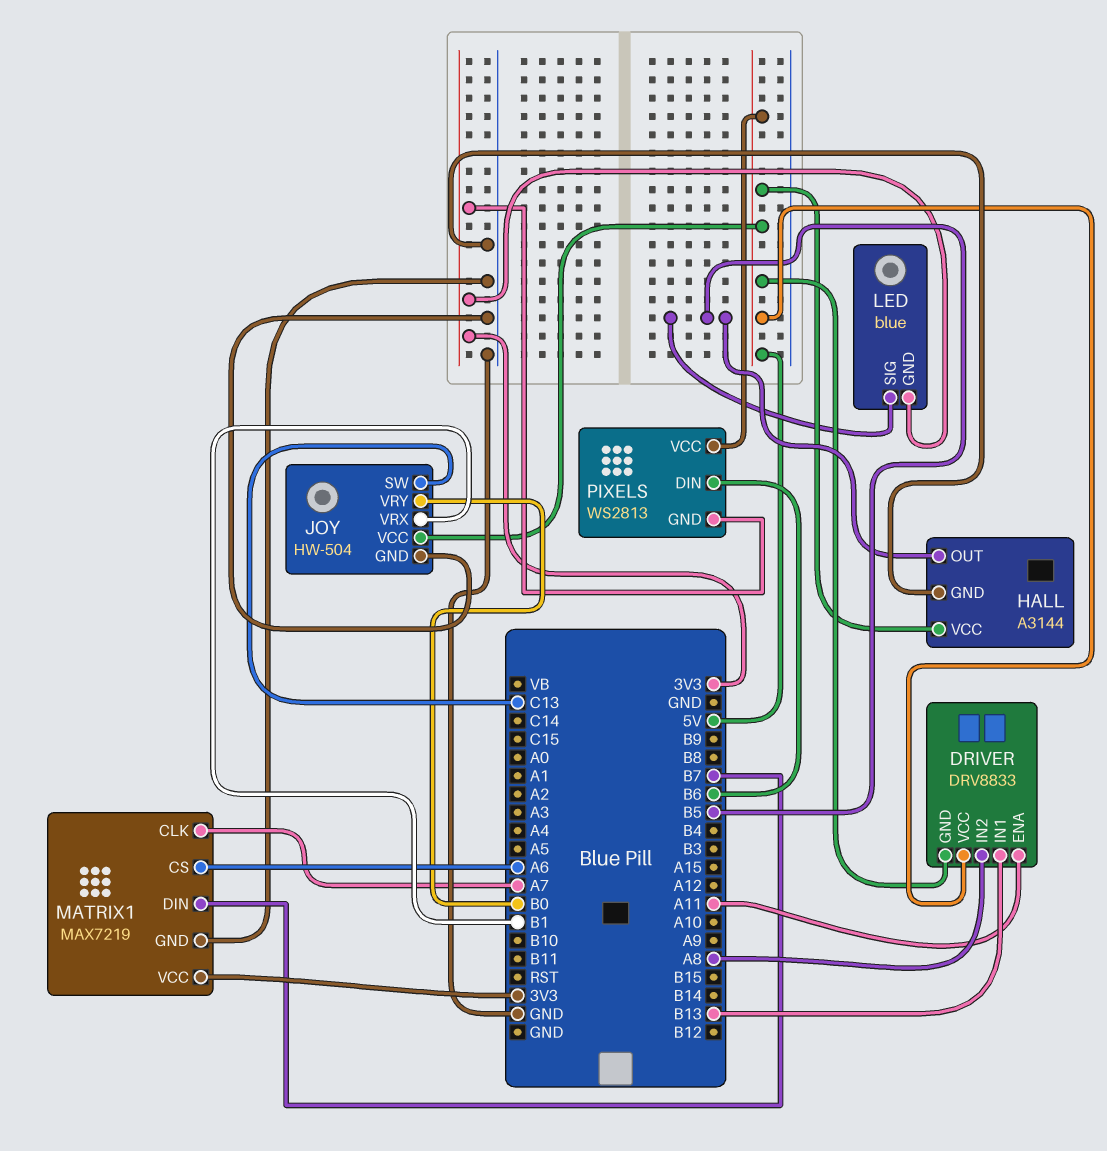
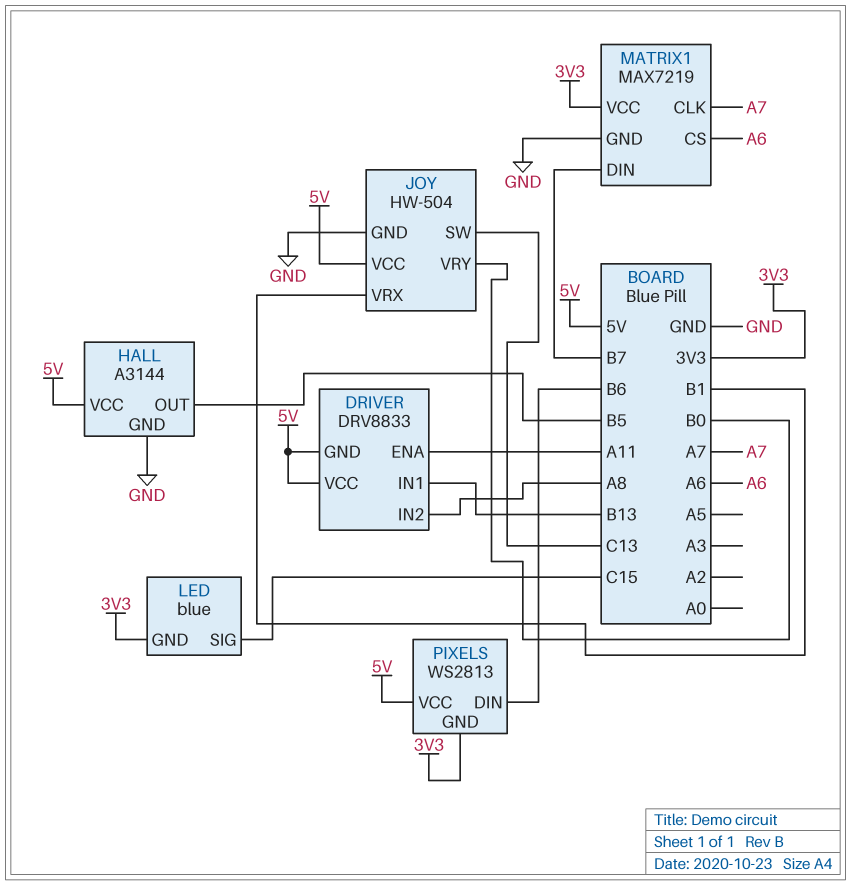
LED pin SIG: B5 -> C15

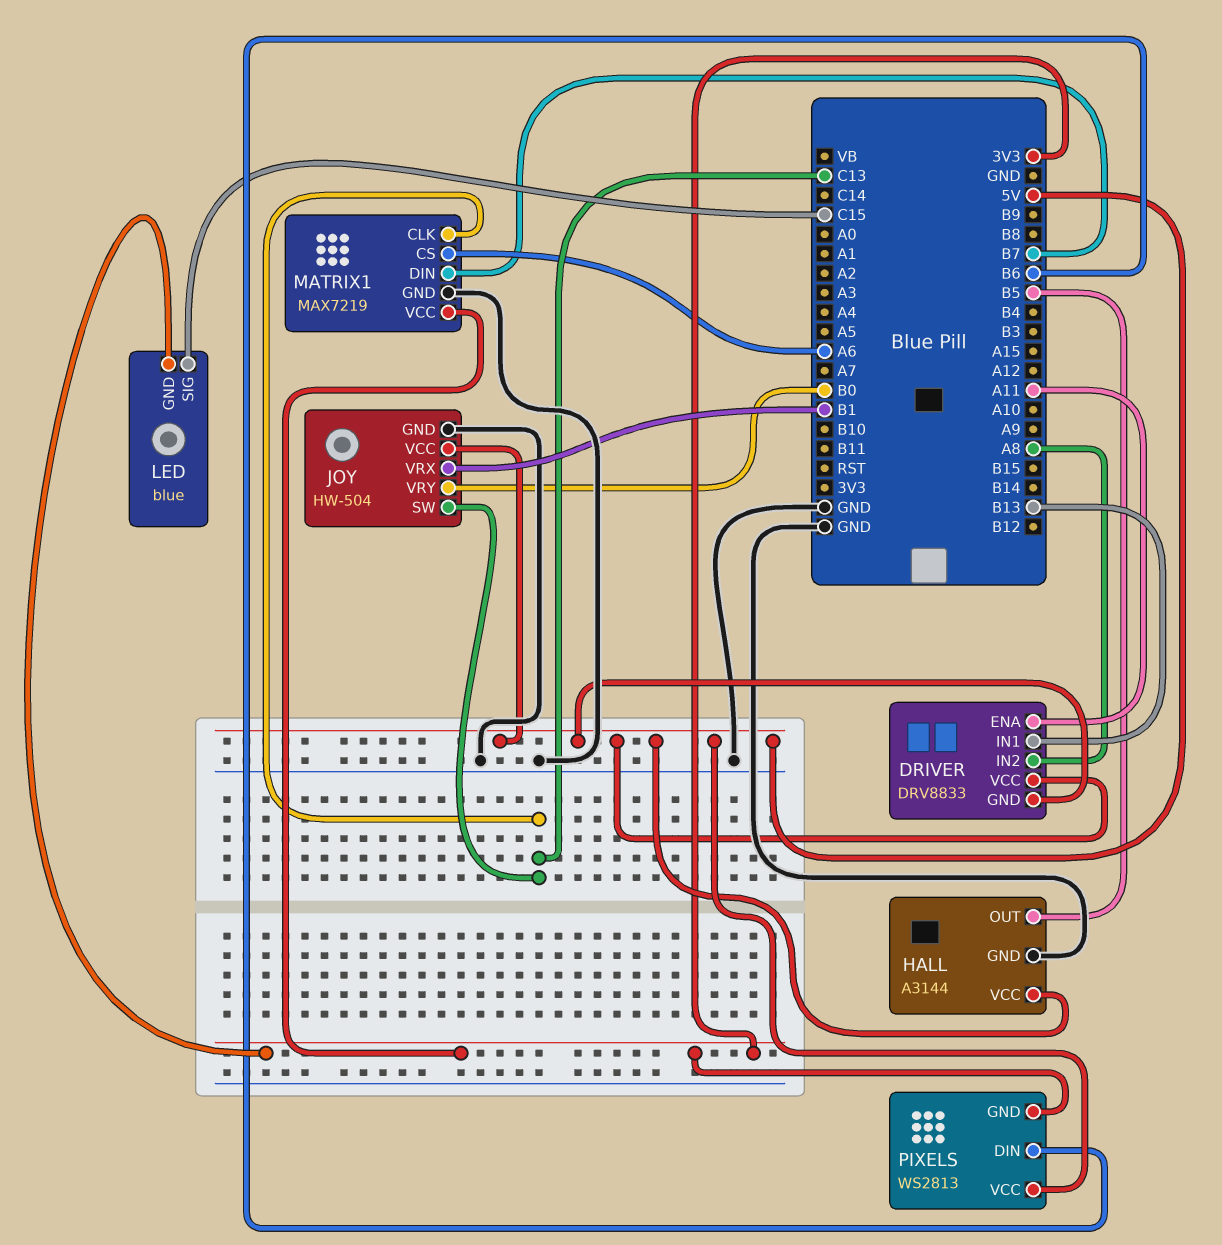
MATRIX1 pin CLK: A7 -> C13

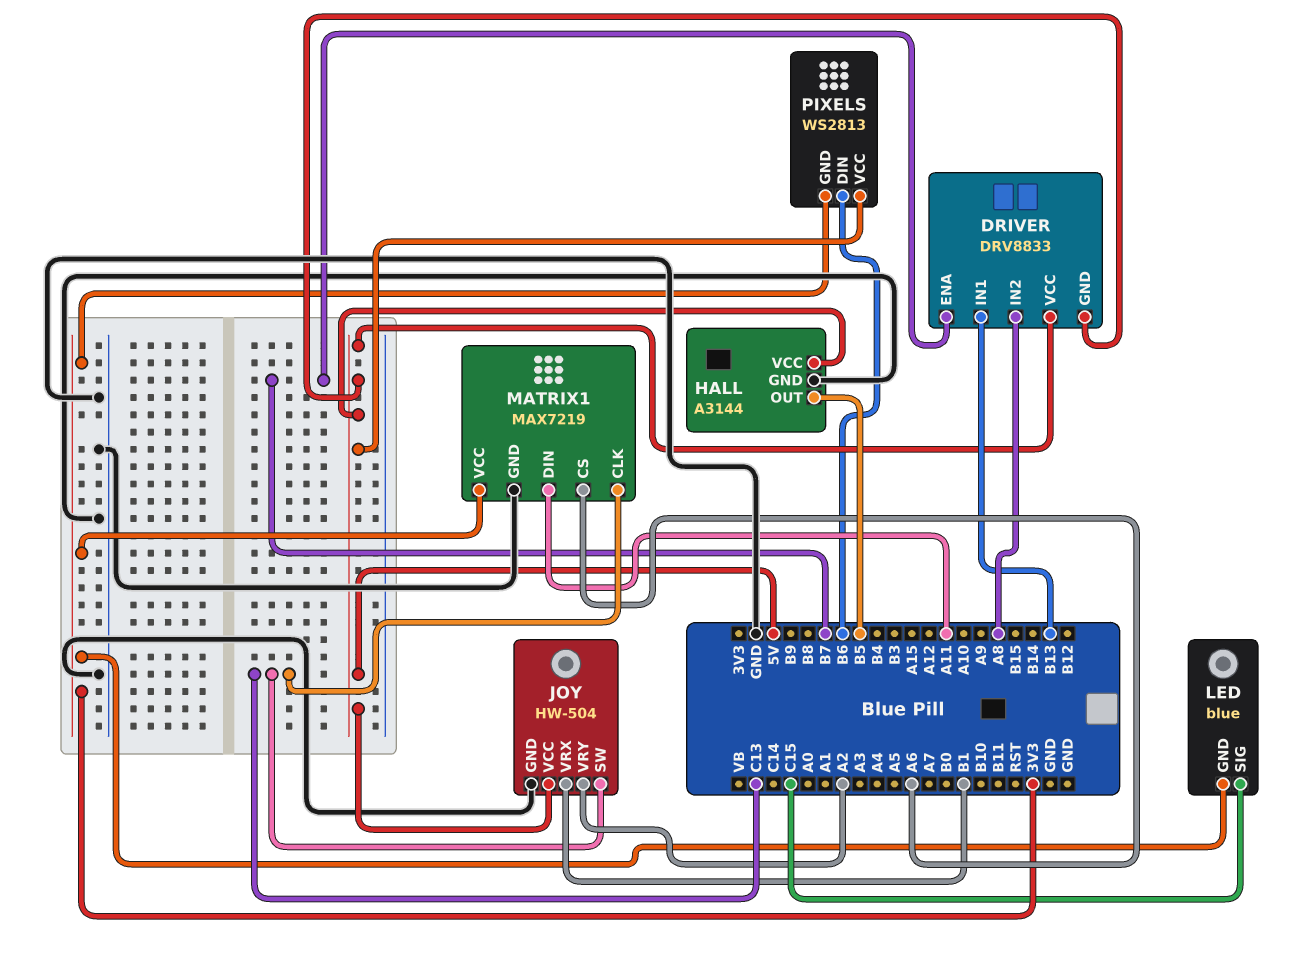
DRIVER pin ENA: A11 -> B7
JOY pin VRY: B0 -> A2
MATRIX1 pin DIN: B7 -> A11

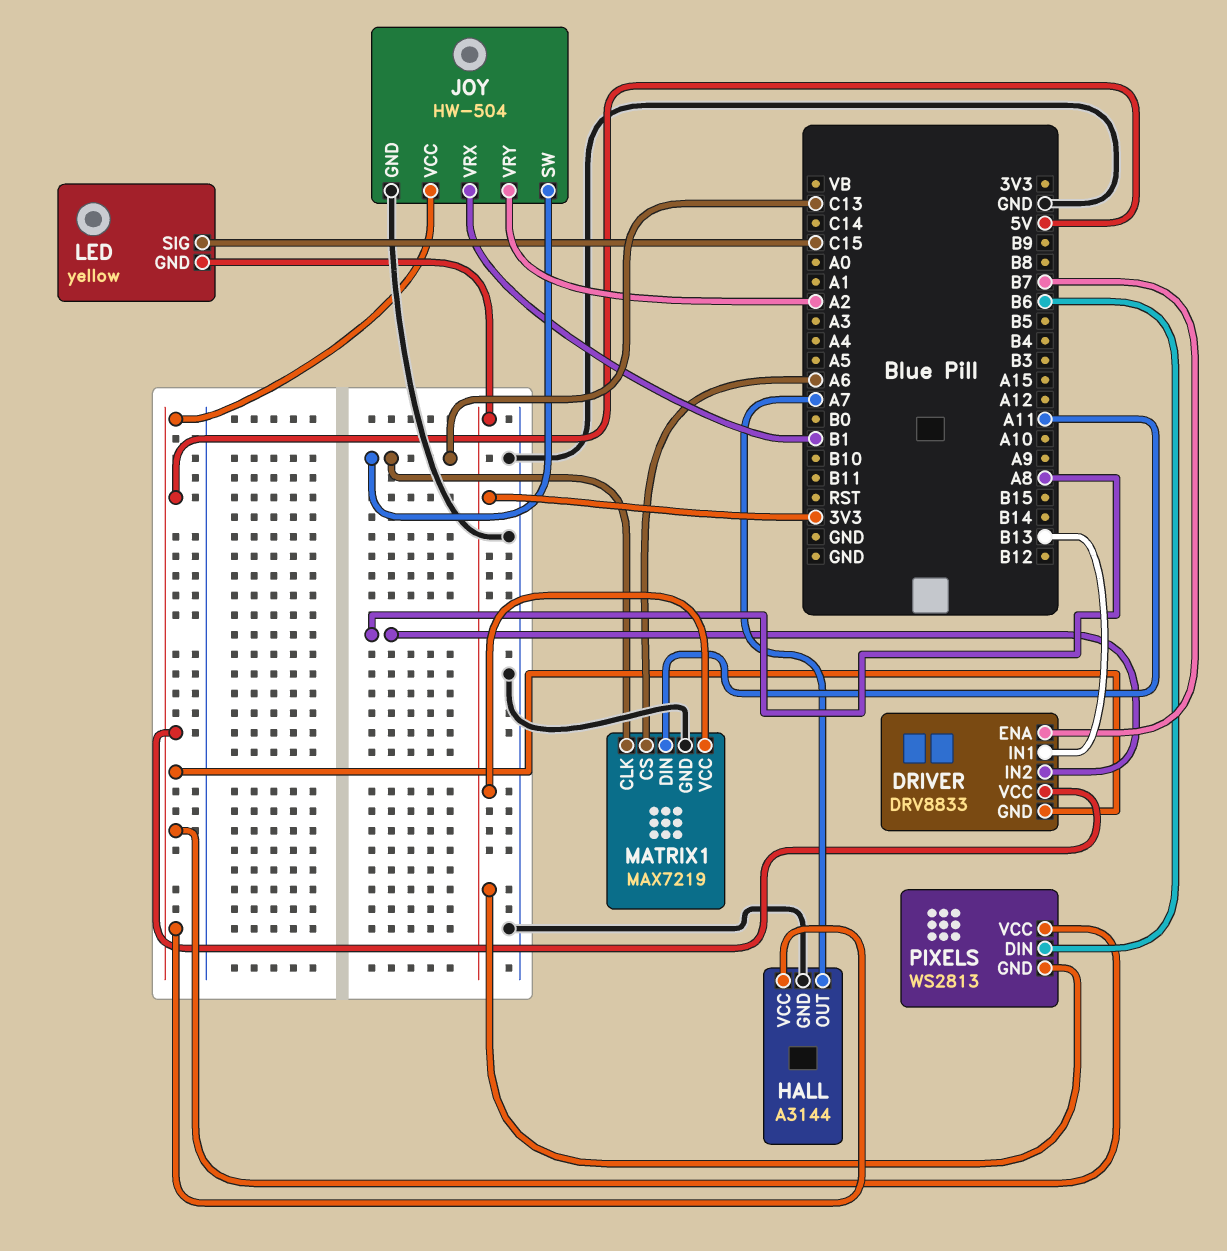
HALL pin OUT: B5 -> A7
LED: blue -> yellow

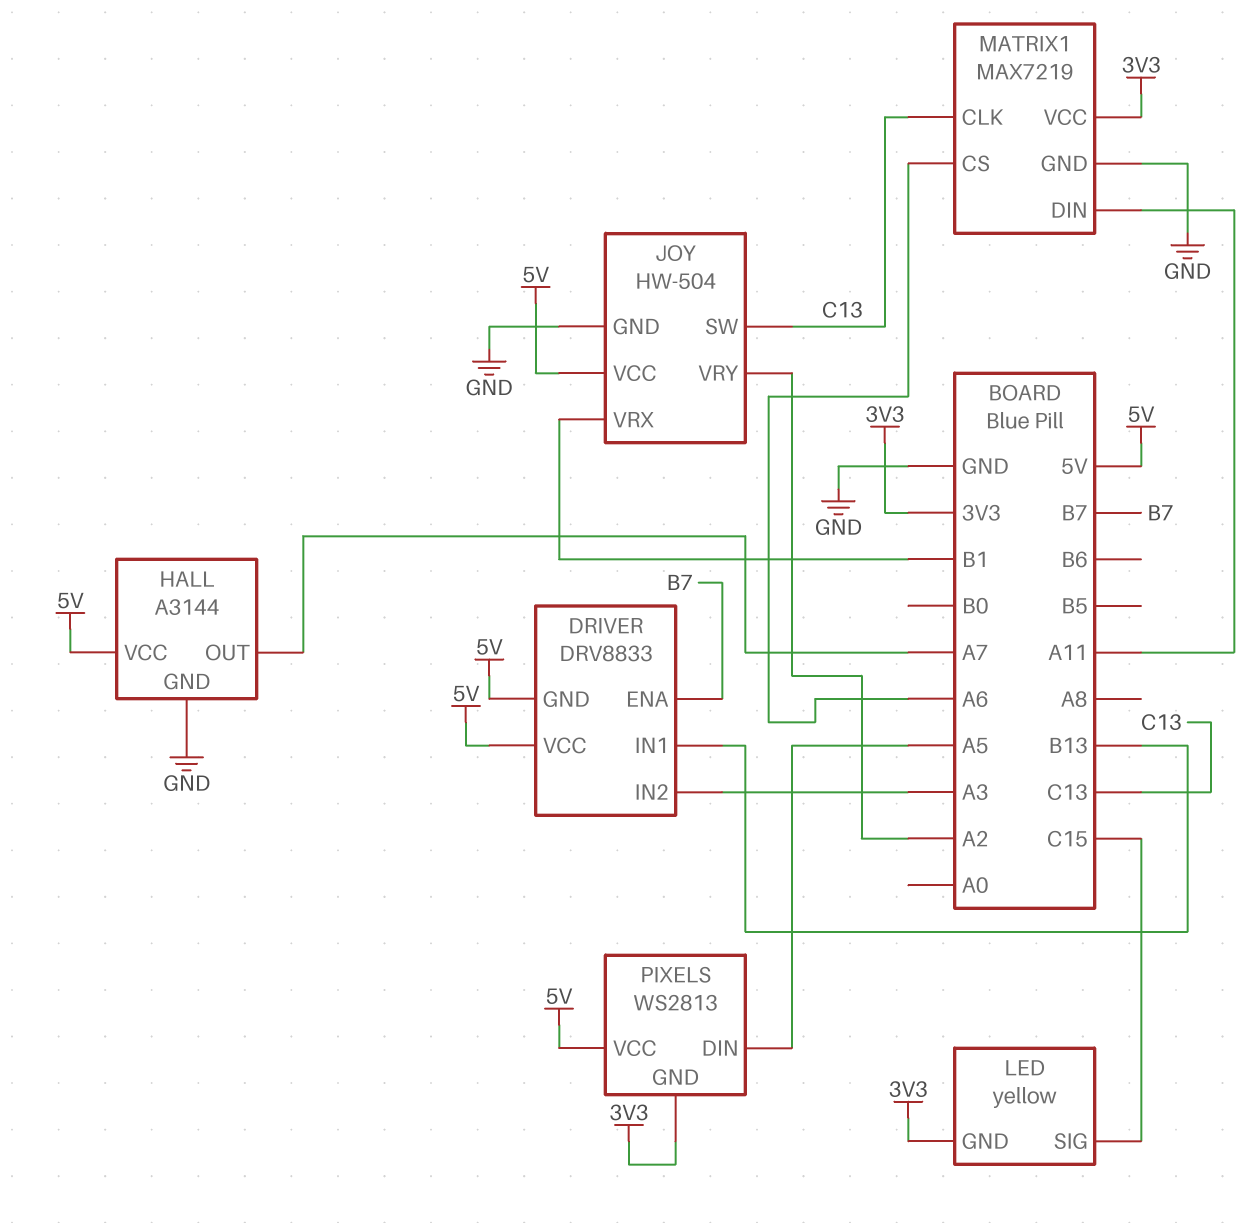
DRIVER pin IN2: A8 -> A3
PIXELS pin DIN: B6 -> A5

